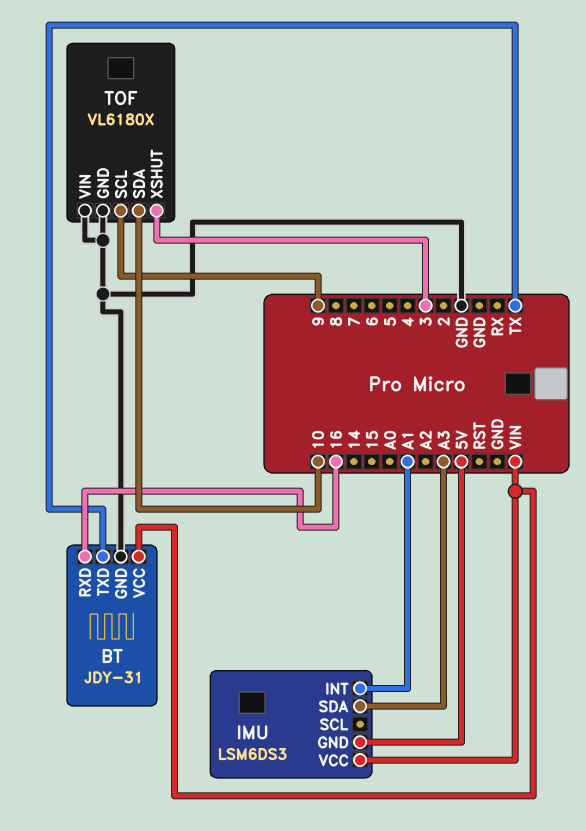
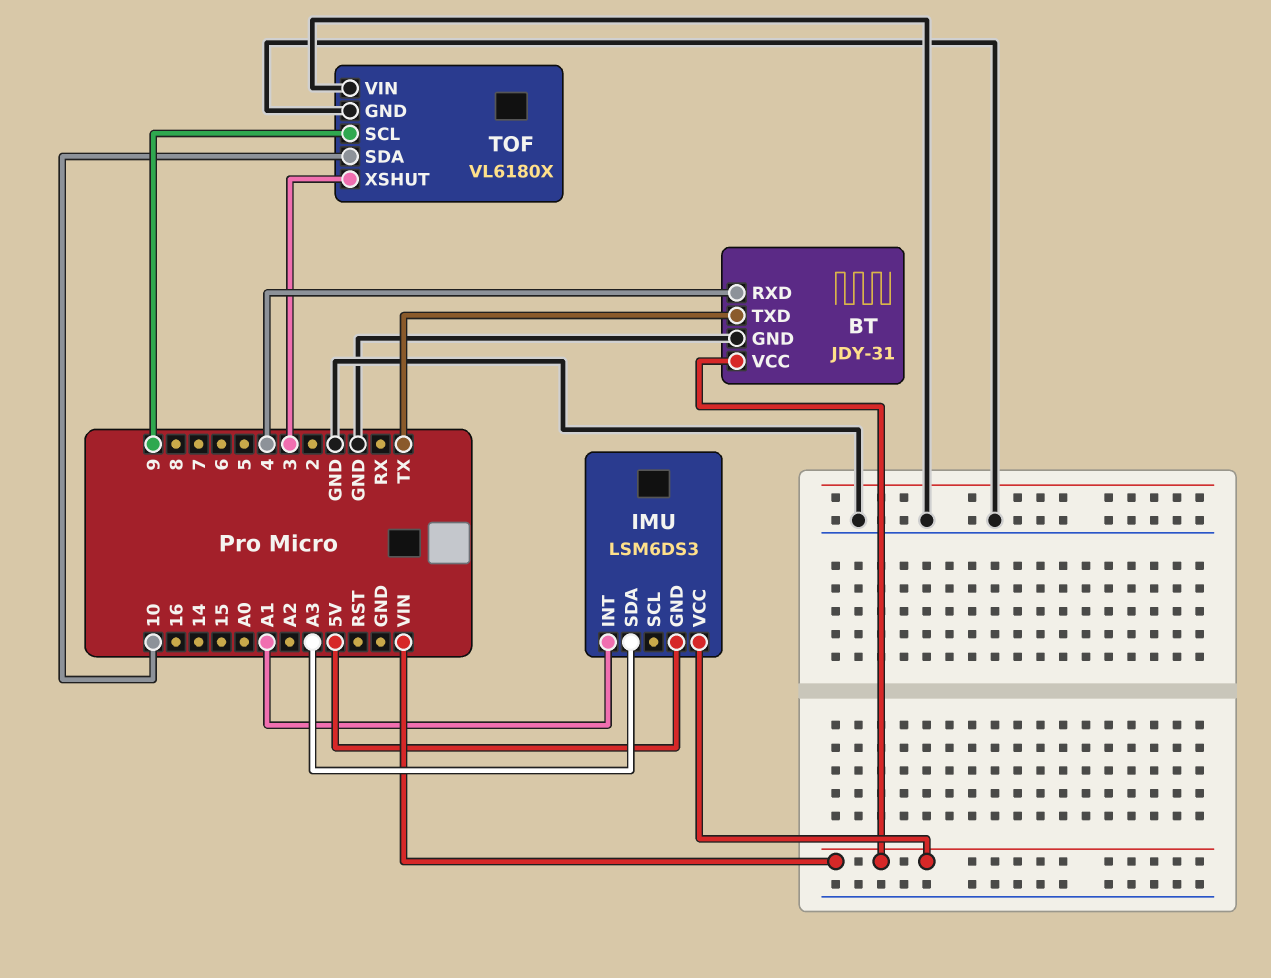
BT pin RXD: 16 -> 4

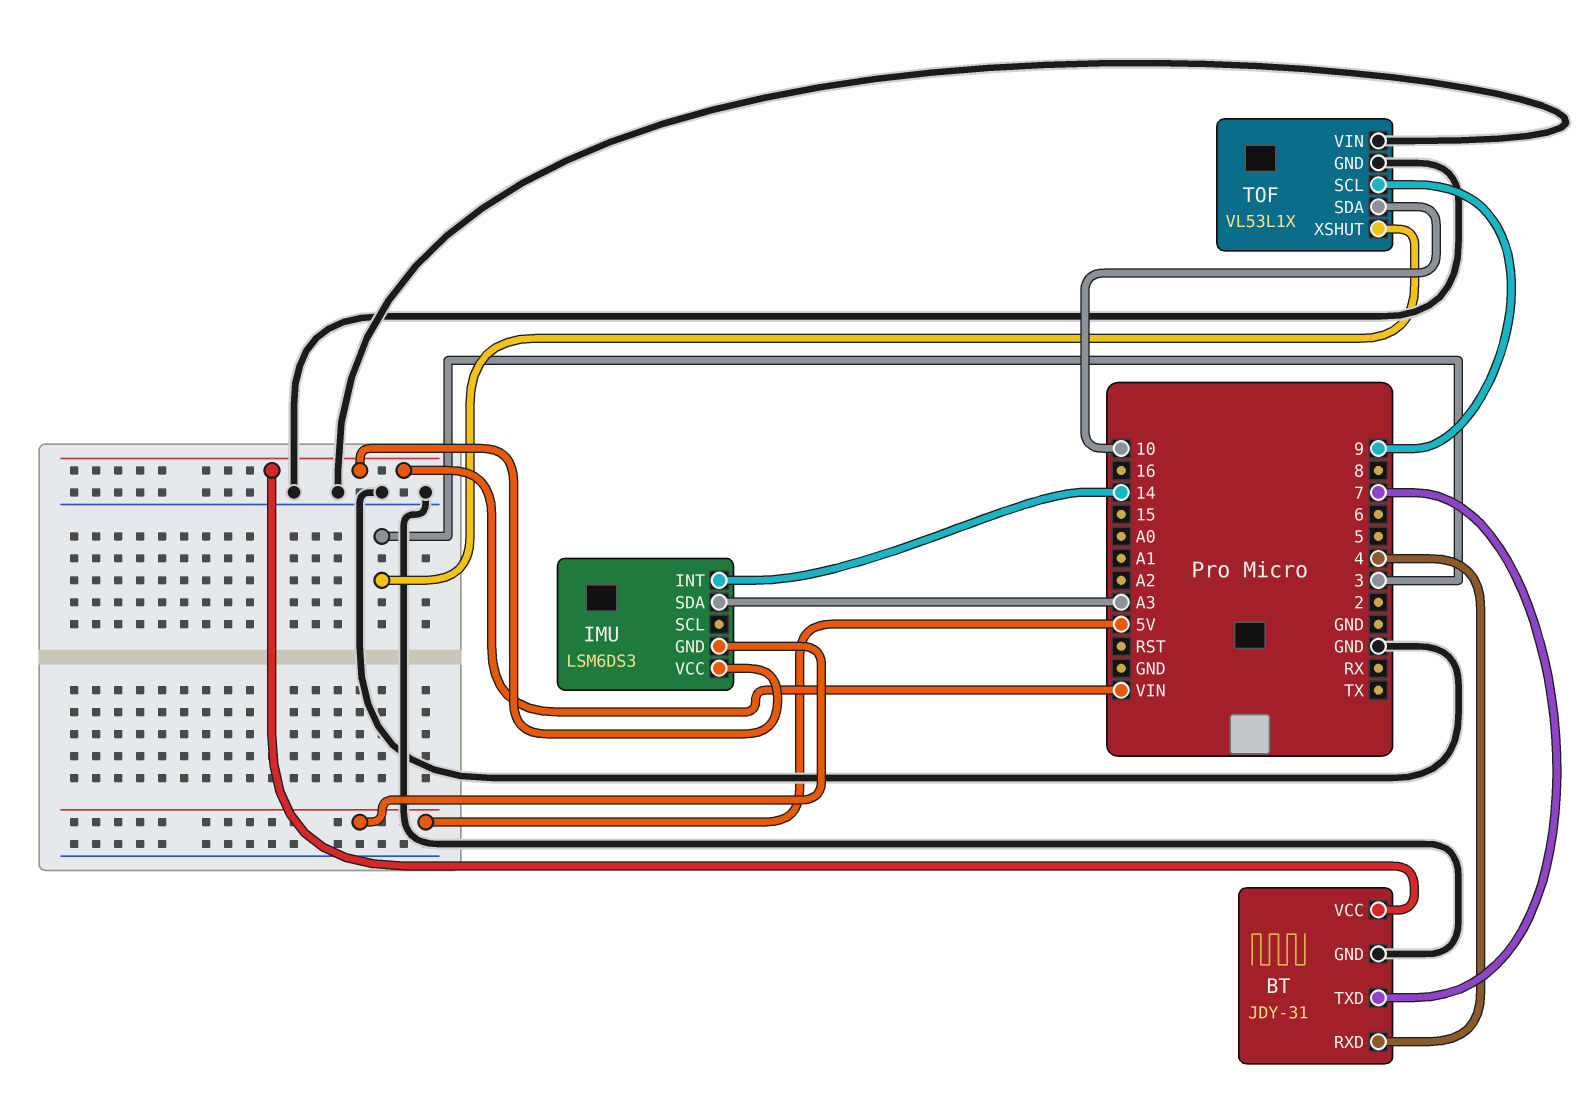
BT pin TXD: TX -> 7
IMU pin INT: A1 -> 14
TOF: VL6180X -> VL53L1X

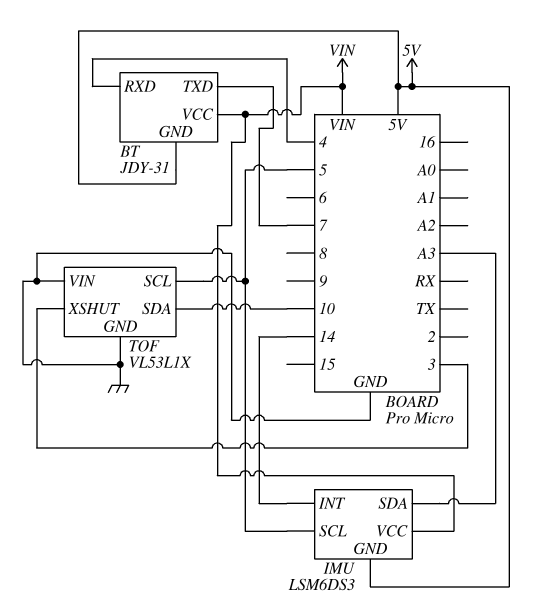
BT pin GND: GND -> 5V
IMU pin SCL: none -> 5
TOF pin SCL: 9 -> 5

